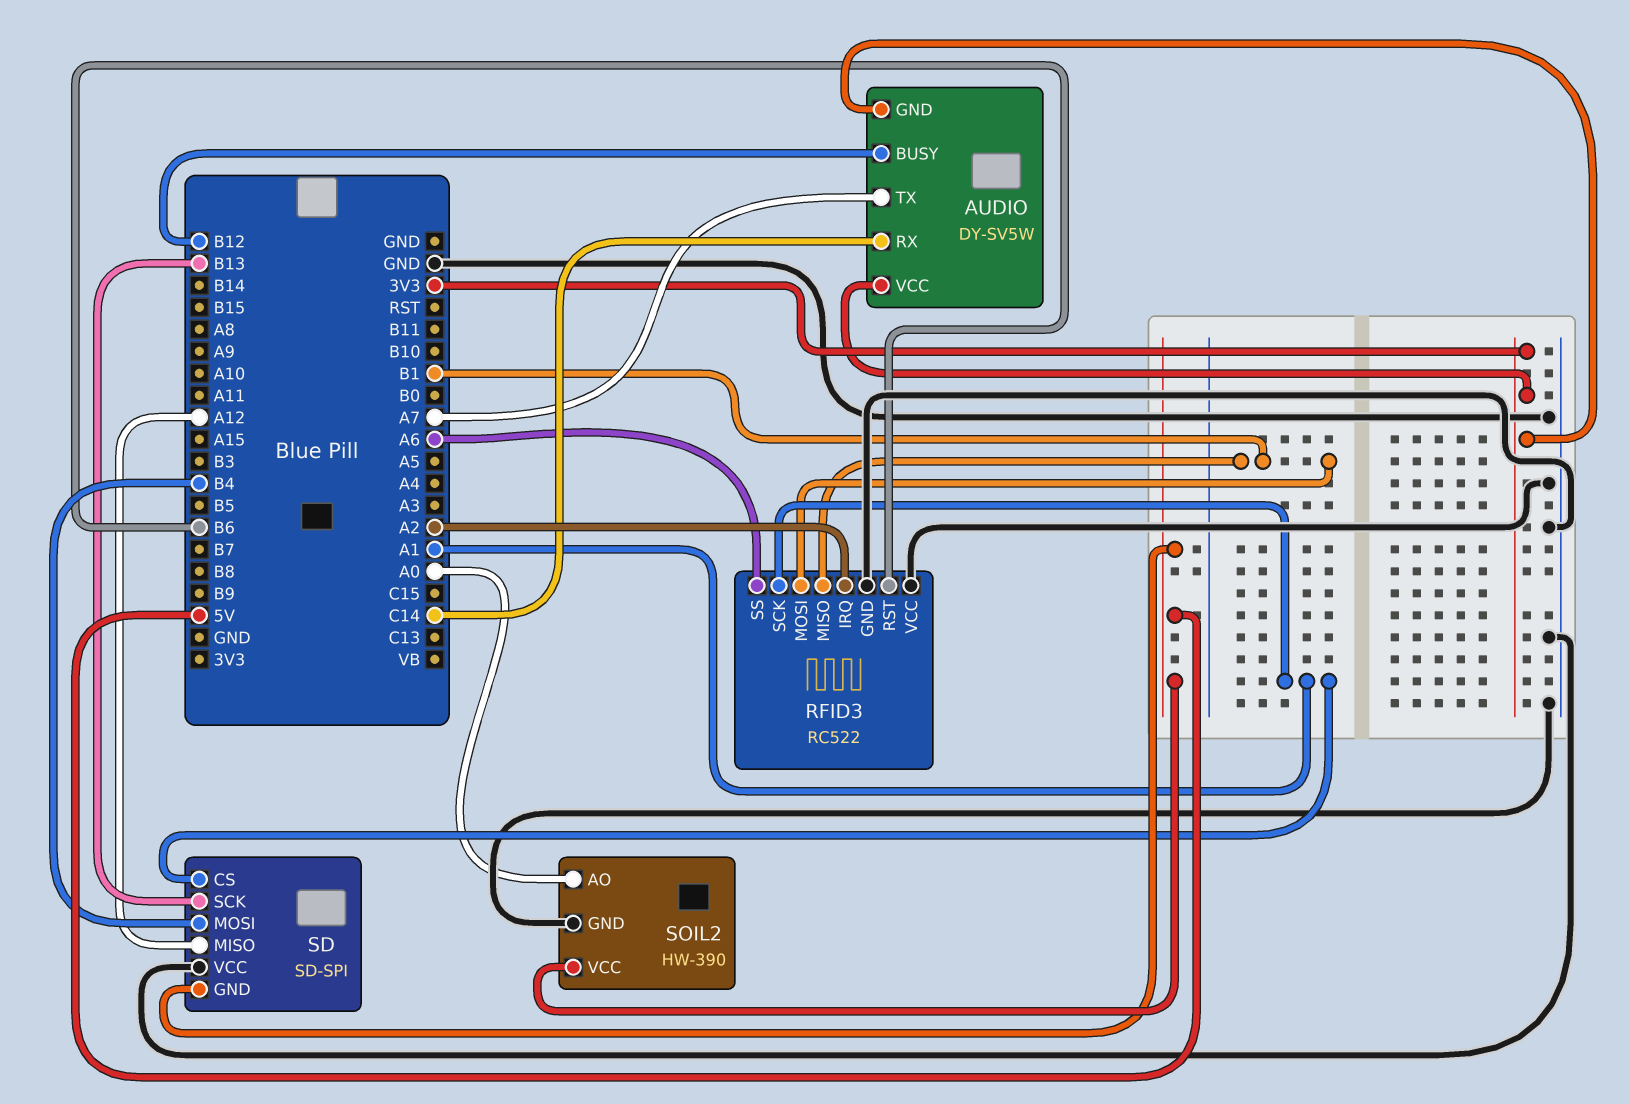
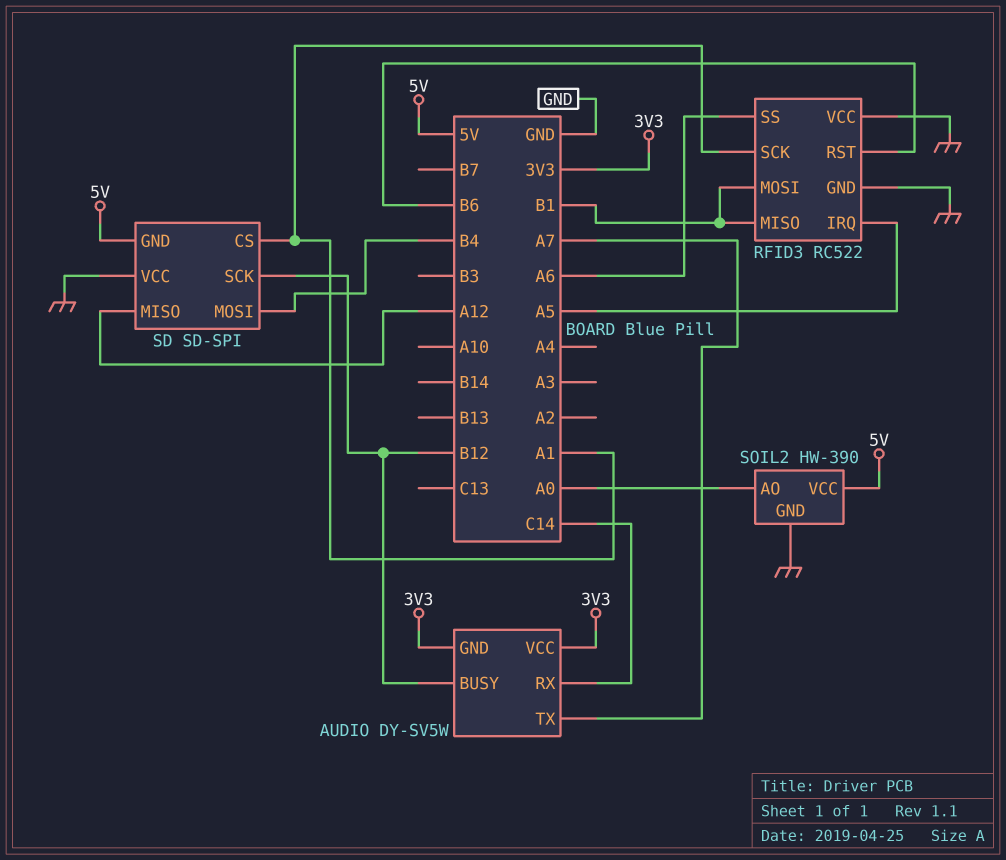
RFID3 pin IRQ: A2 -> A5
SD pin SCK: B13 -> B12

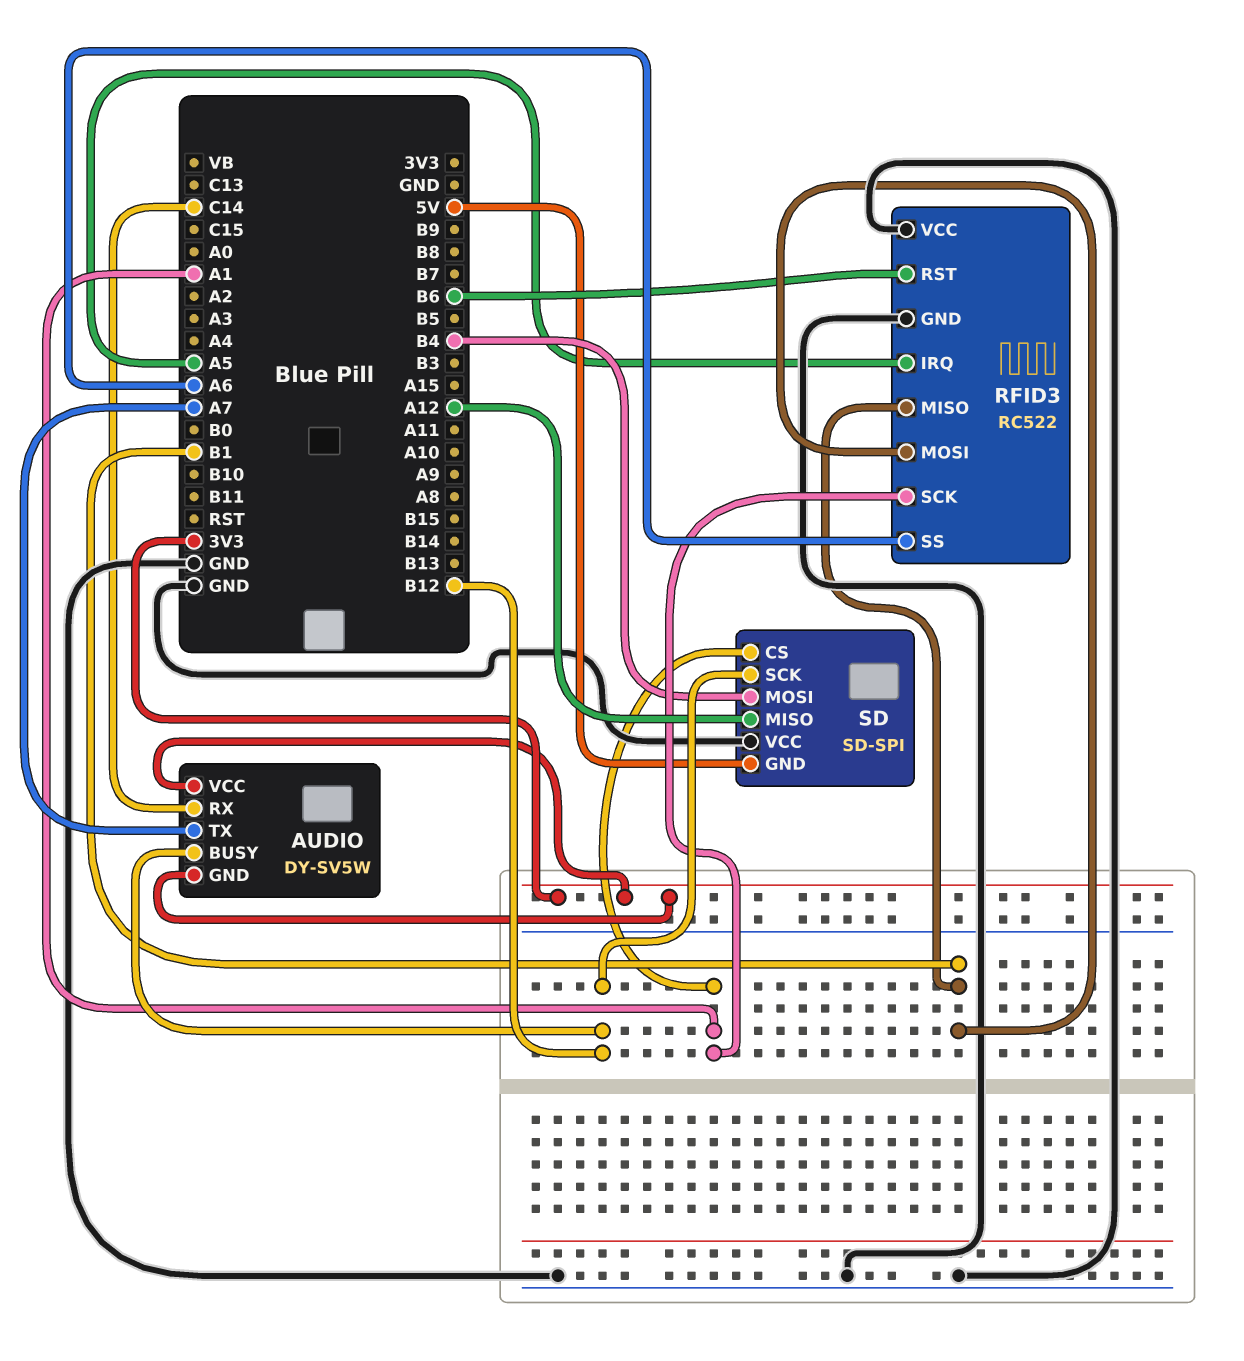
SOIL2: HW-390 -> none
SOIL2 pin AO: A0 -> none
SOIL2 pin GND: GND -> none
SOIL2 pin VCC: 5V -> none

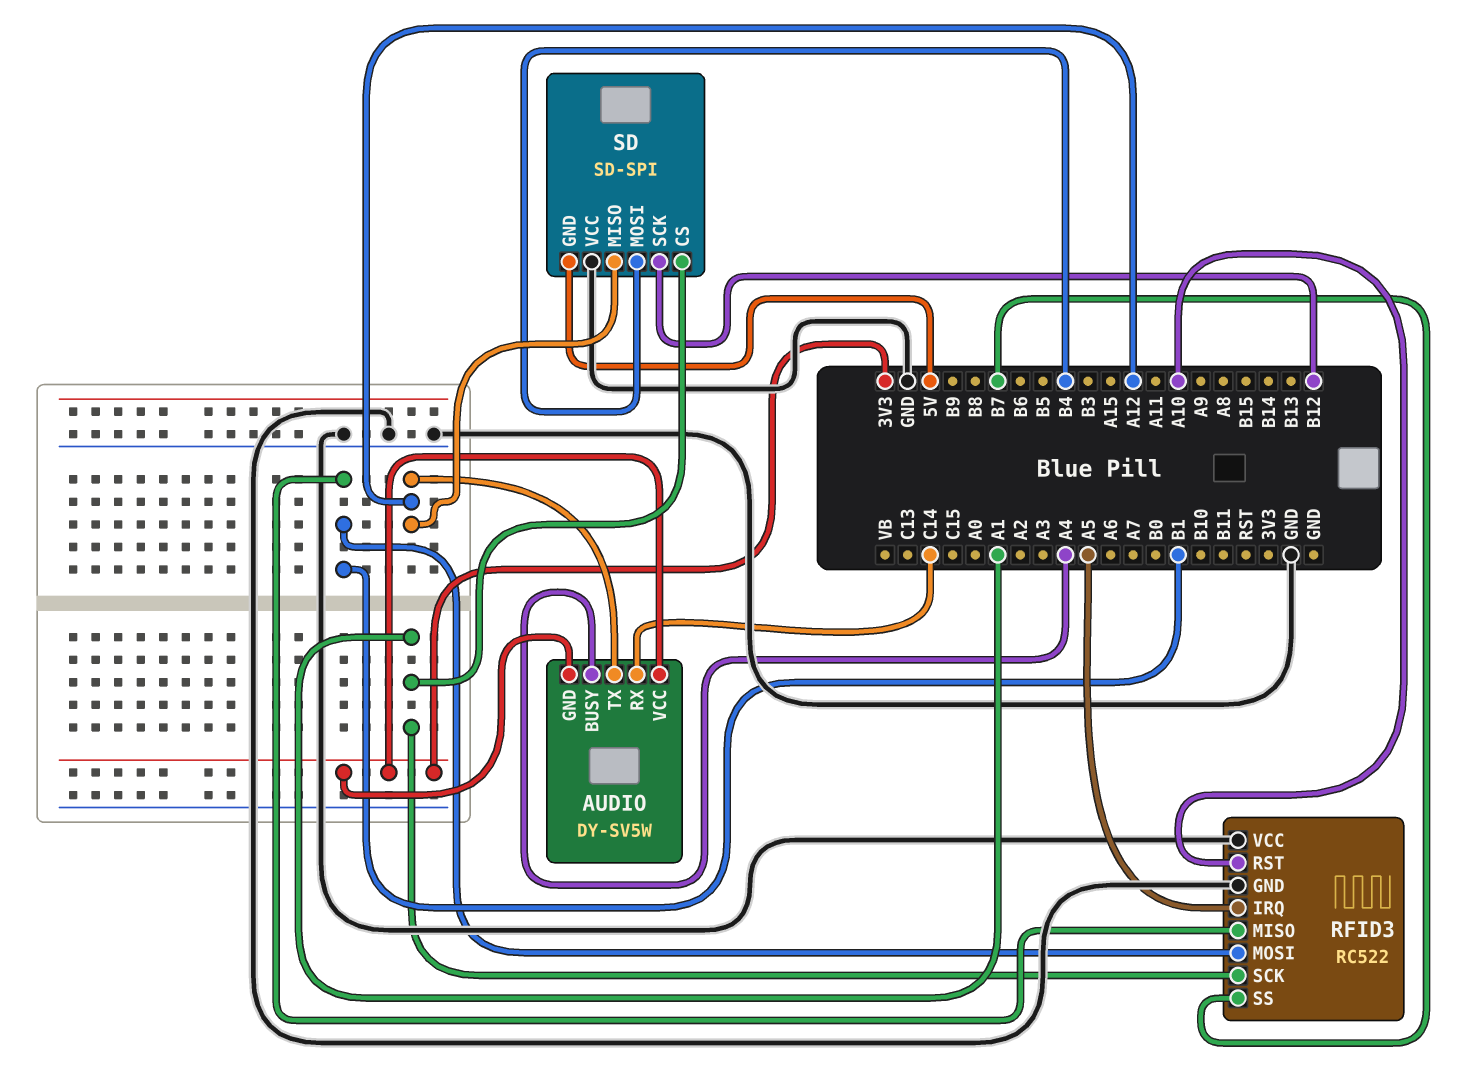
AUDIO pin BUSY: B12 -> A4
AUDIO pin TX: A7 -> A12
RFID3 pin RST: B6 -> A10
RFID3 pin SS: A6 -> B7

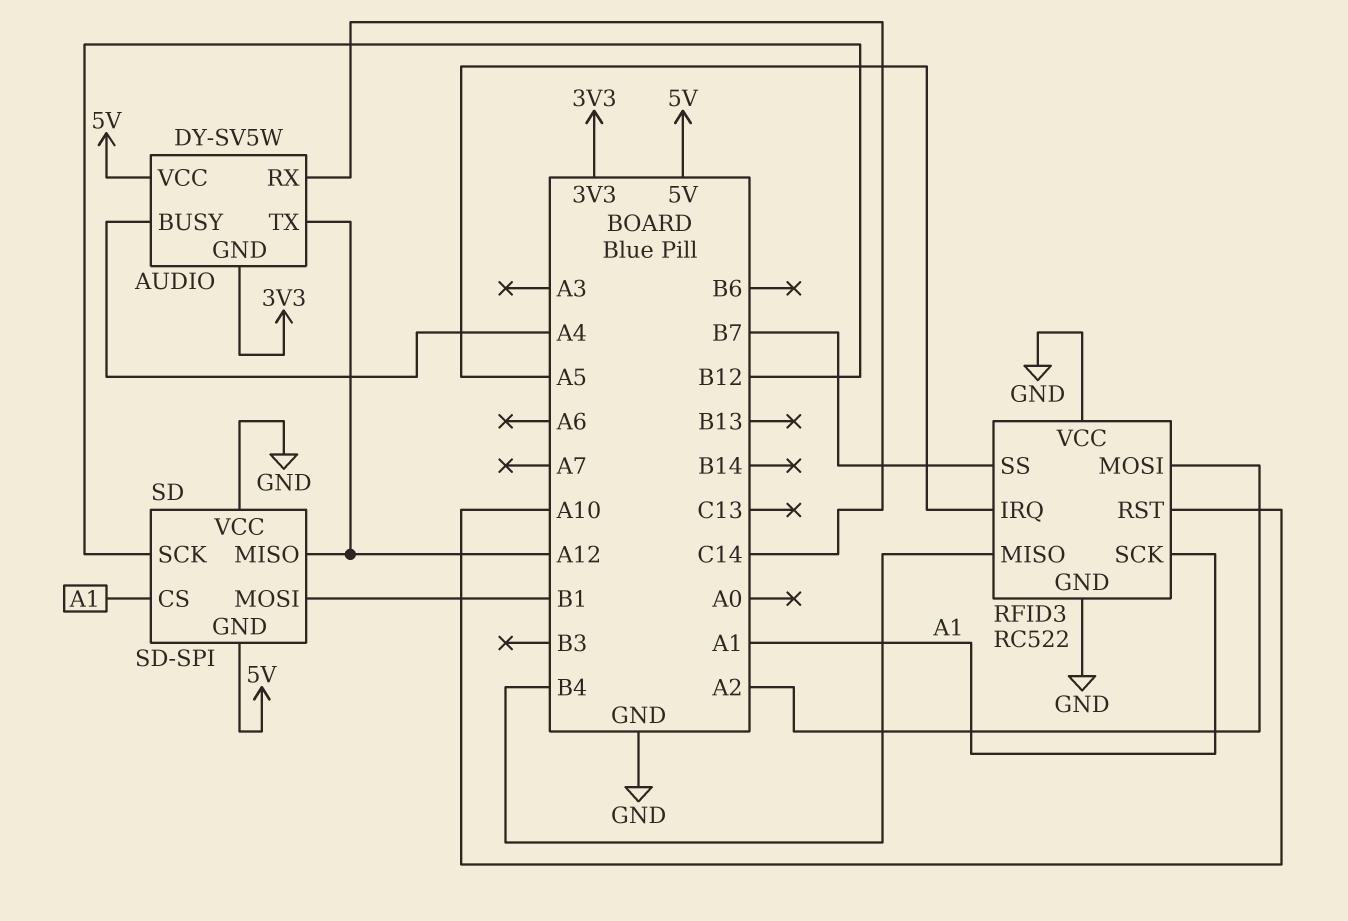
AUDIO pin VCC: 3V3 -> 5V
RFID3 pin MISO: B1 -> B4
RFID3 pin MOSI: B1 -> A2
SD pin MOSI: B4 -> B1

